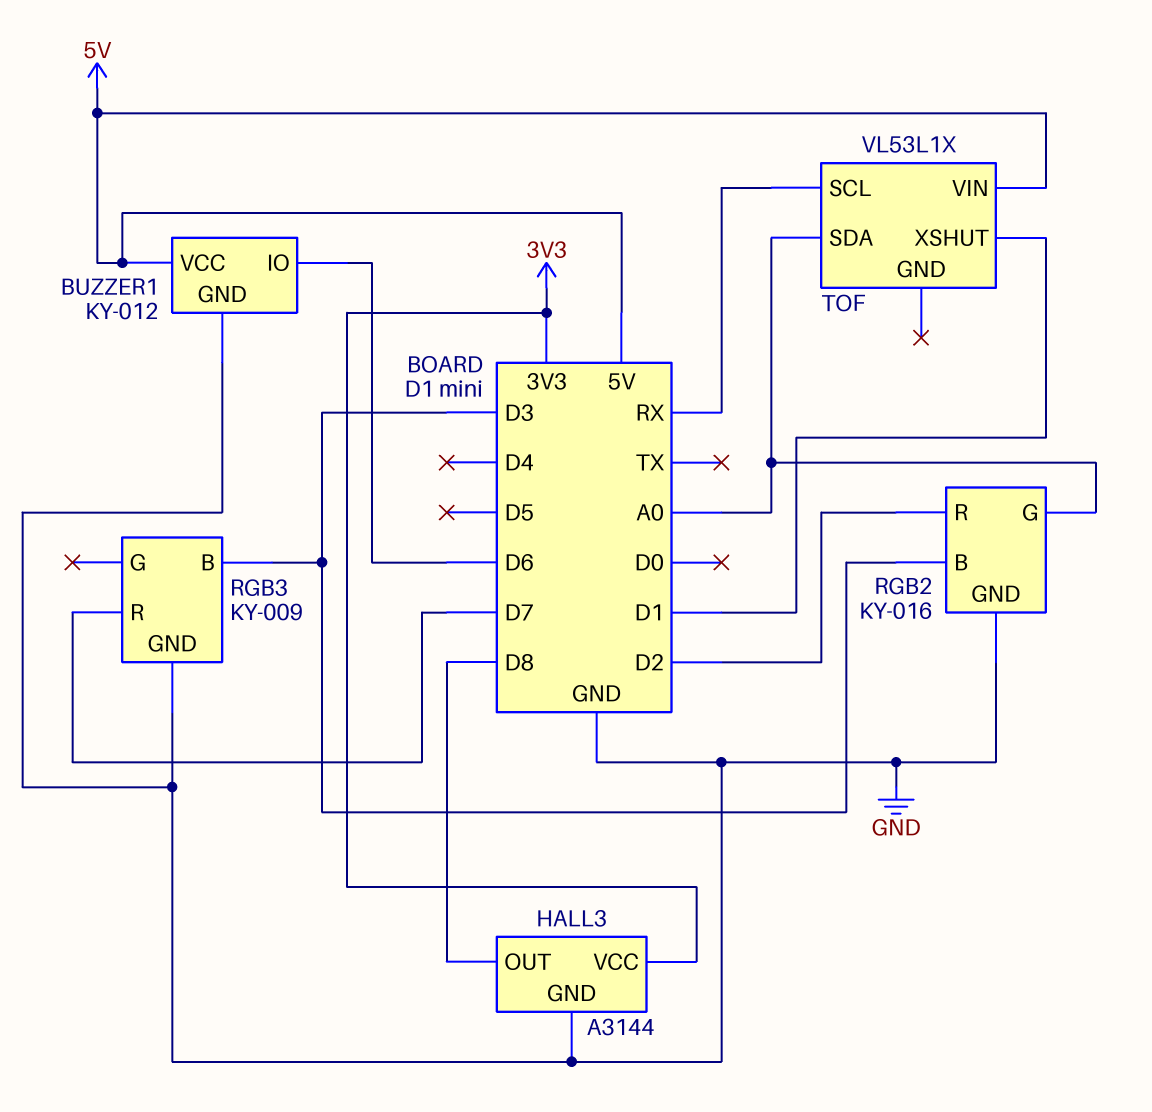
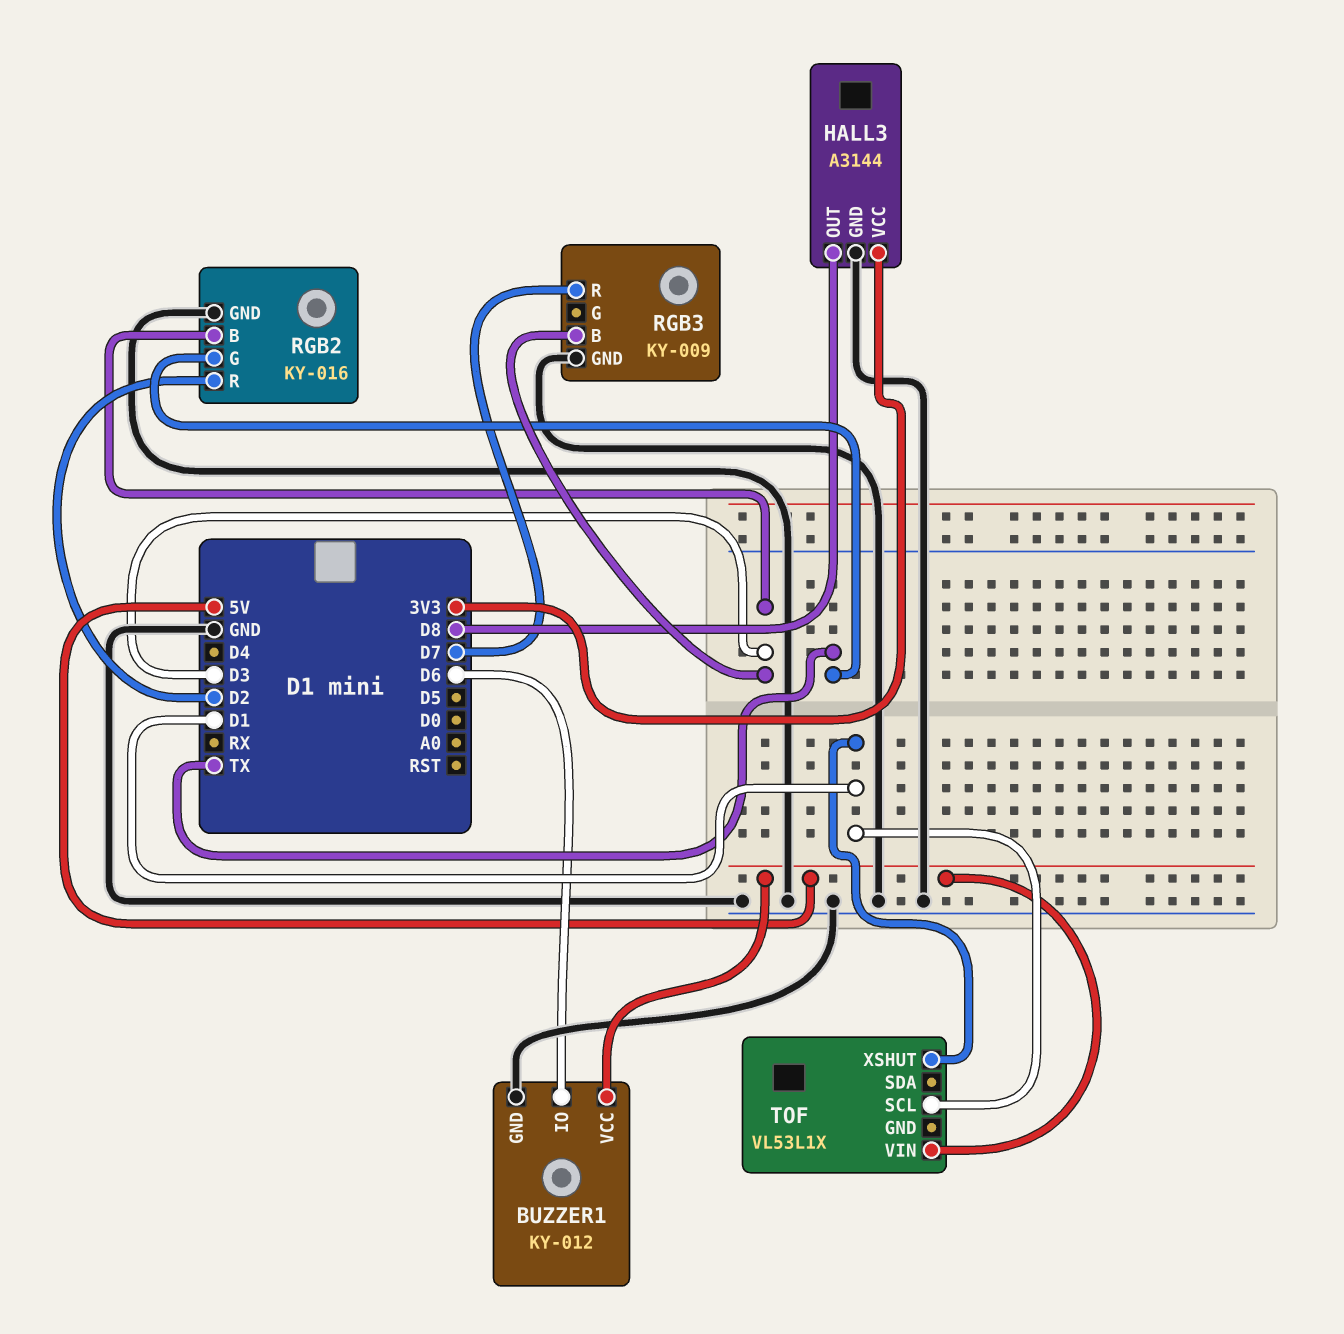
RGB2 pin G: A0 -> TX
TOF pin SCL: RX -> D1
TOF pin SDA: A0 -> none

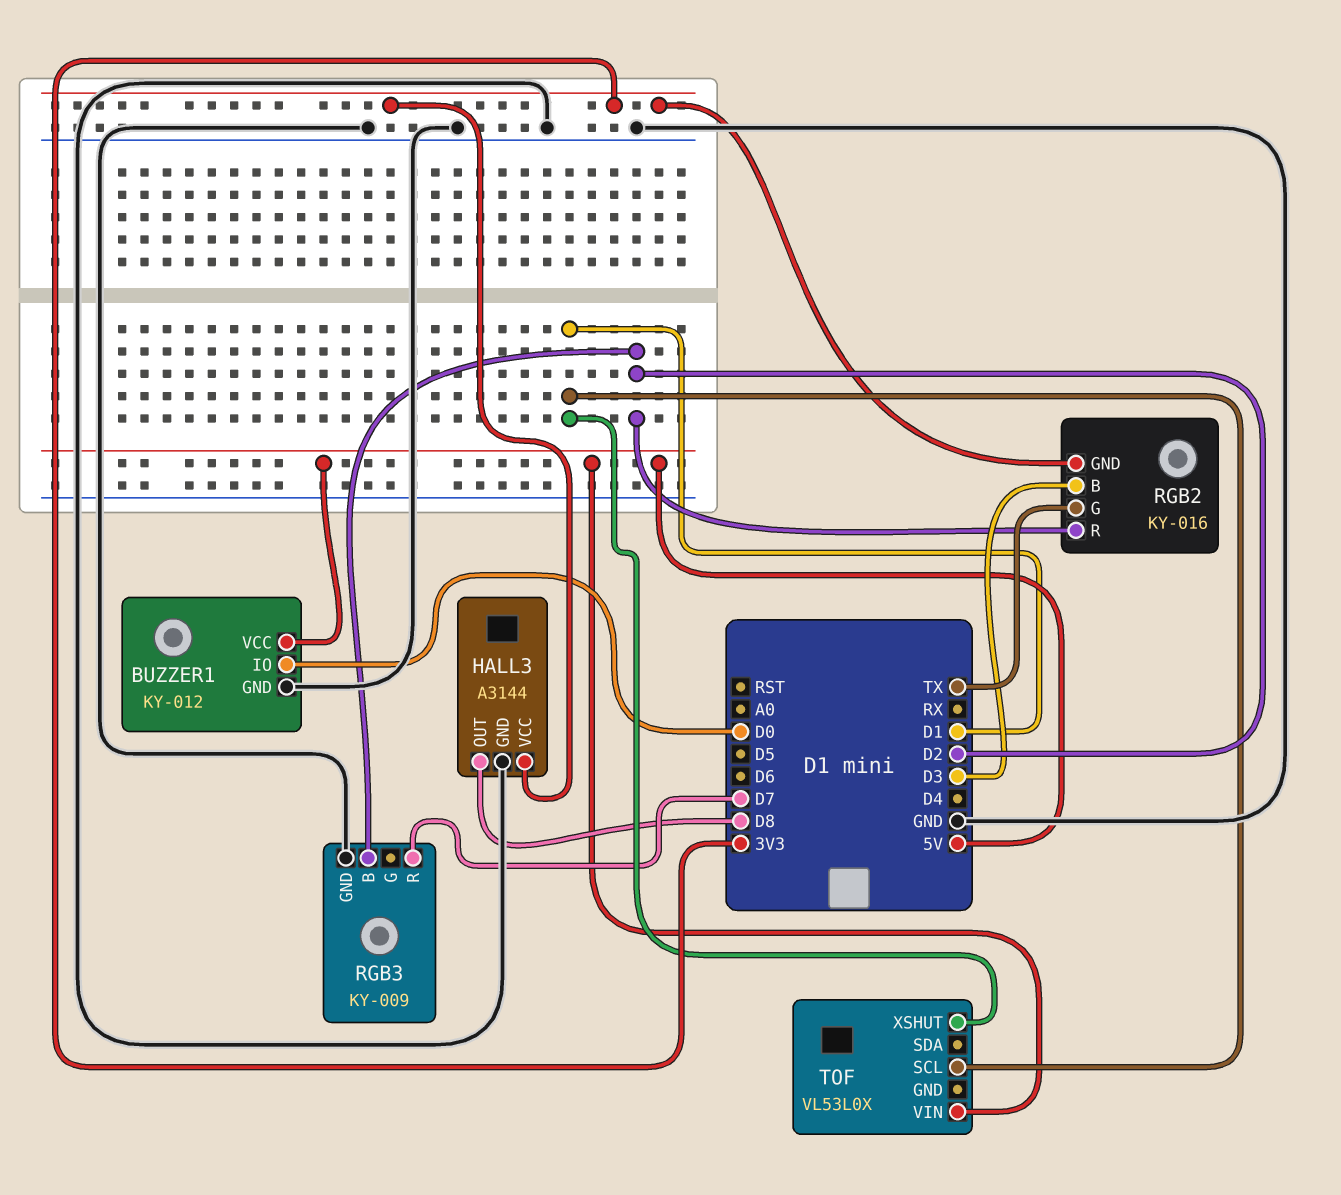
BUZZER1 pin IO: D6 -> D0
RGB2 pin GND: GND -> 3V3
RGB3 pin B: D3 -> D2
TOF: VL53L1X -> VL53L0X

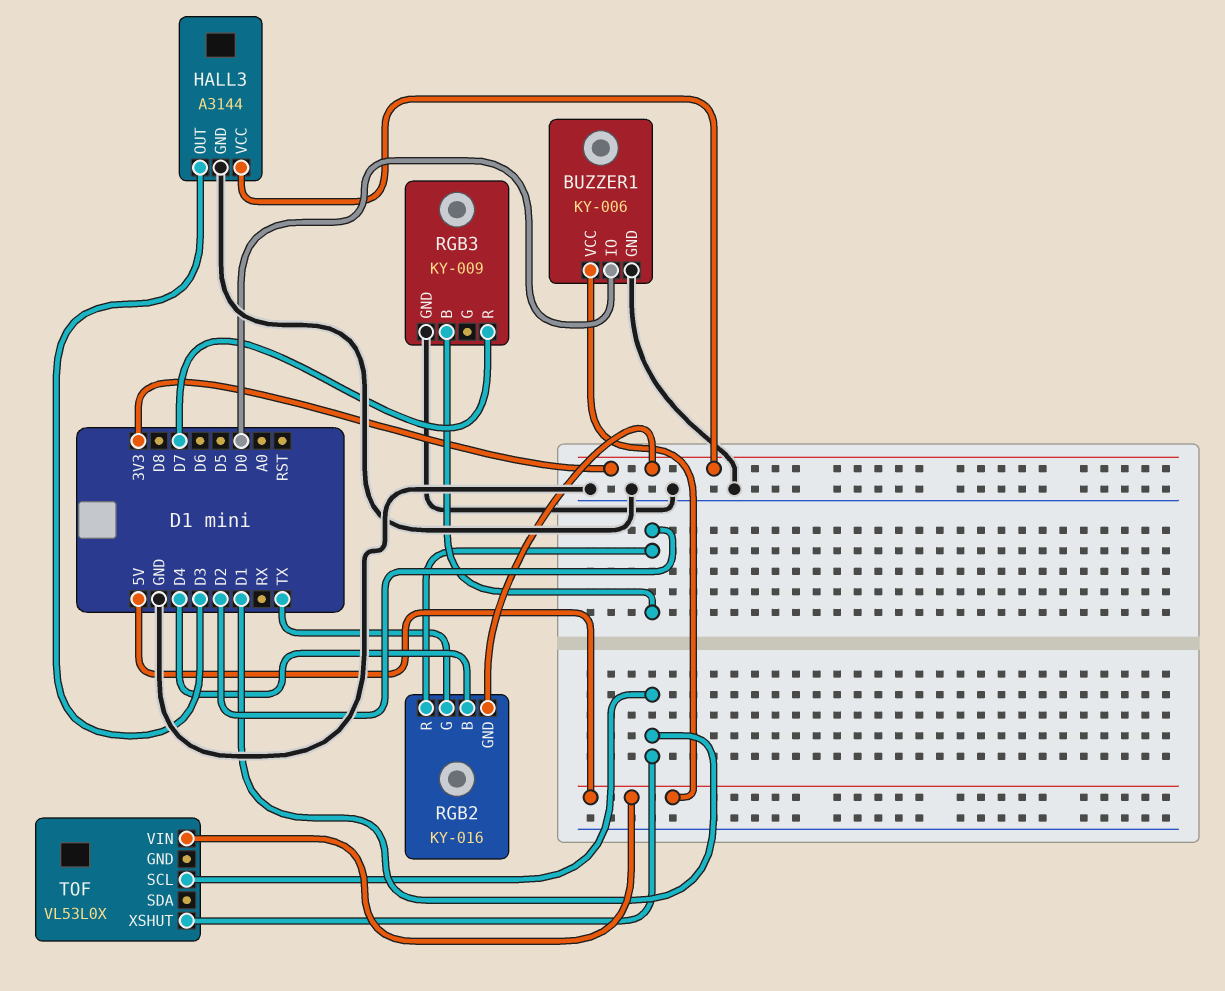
BUZZER1: KY-012 -> KY-006
HALL3 pin OUT: D8 -> D3
RGB2 pin B: D3 -> D4

